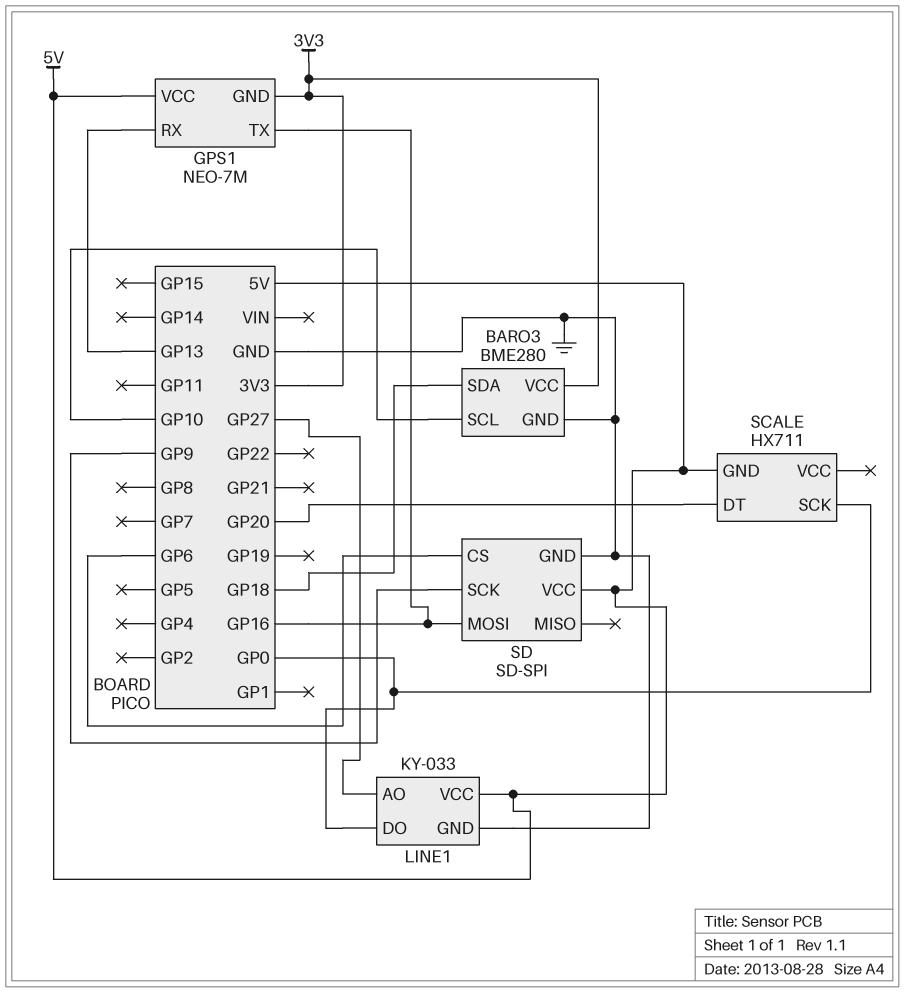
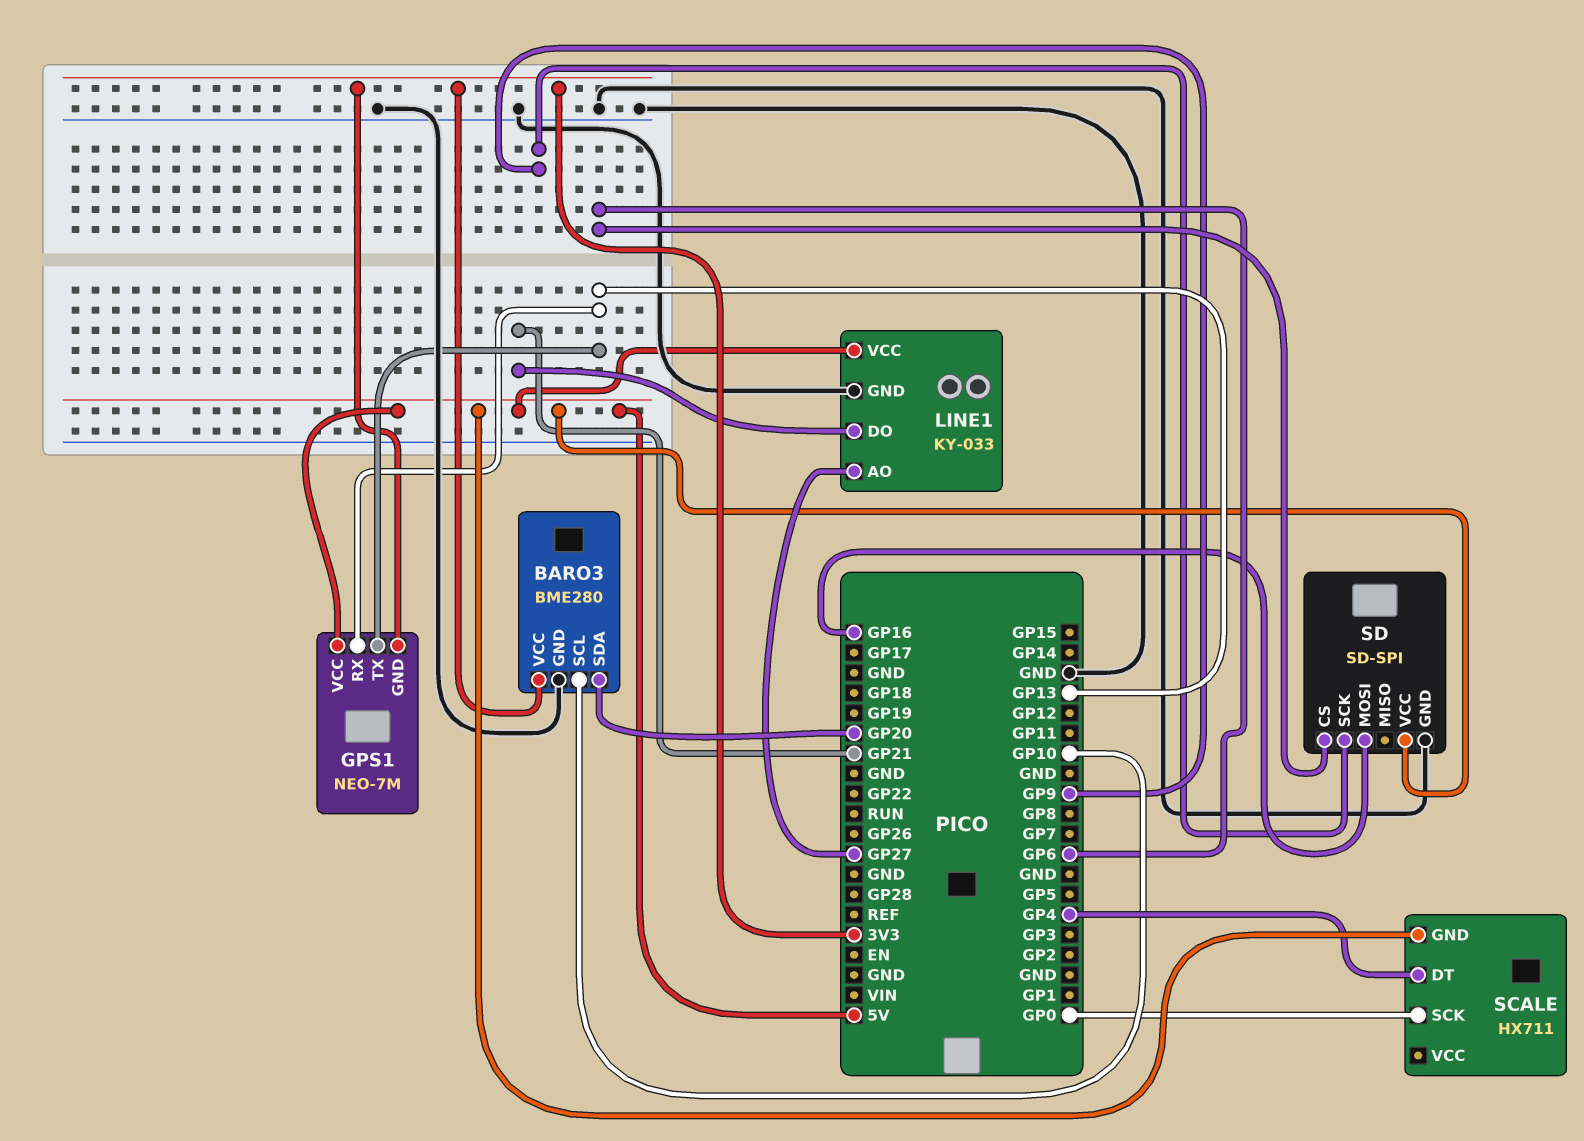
BARO3 pin SDA: GP18 -> GP20
GPS1 pin TX: GP16 -> GP13
LINE1 pin DO: GP0 -> GP21
SCALE pin DT: GP20 -> GP4

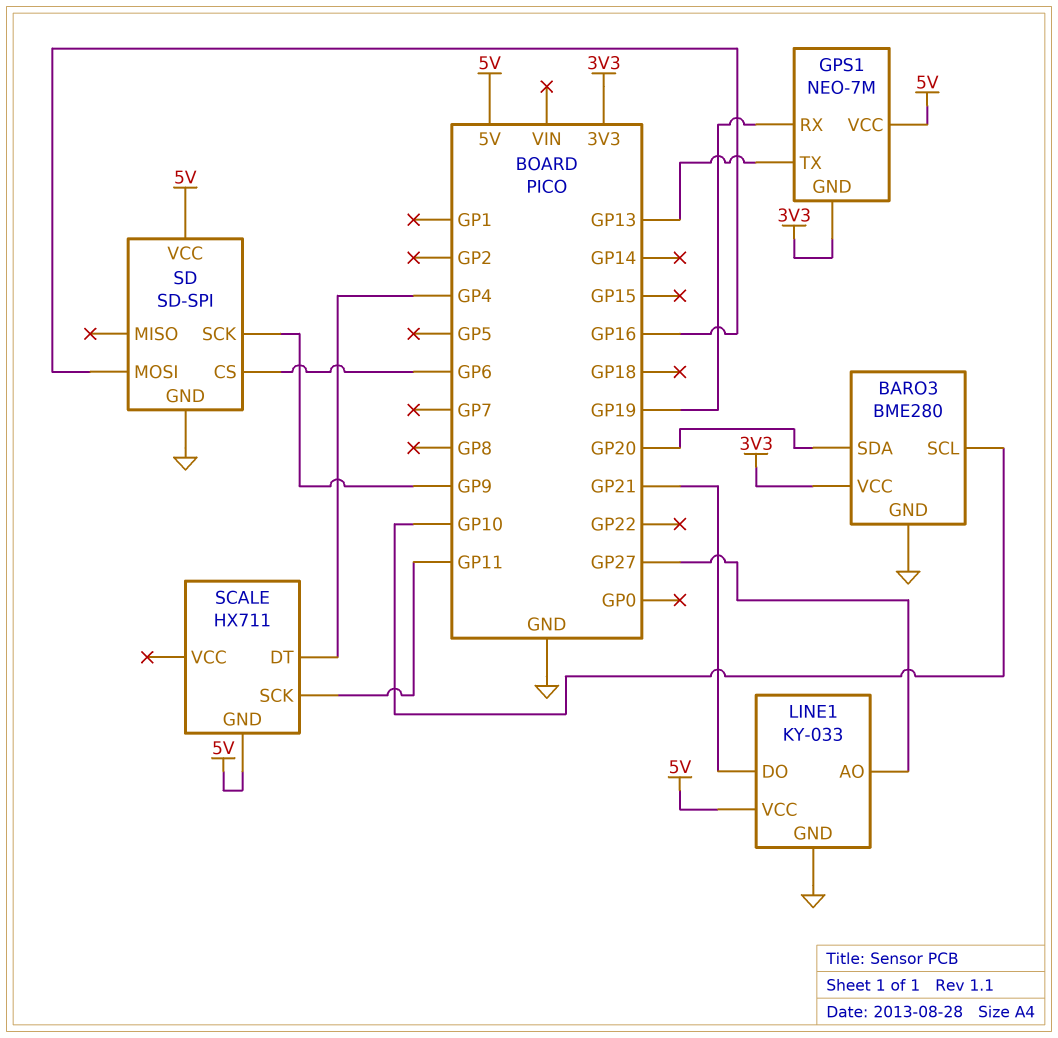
GPS1 pin RX: GP13 -> GP19
SCALE pin SCK: GP0 -> GP11

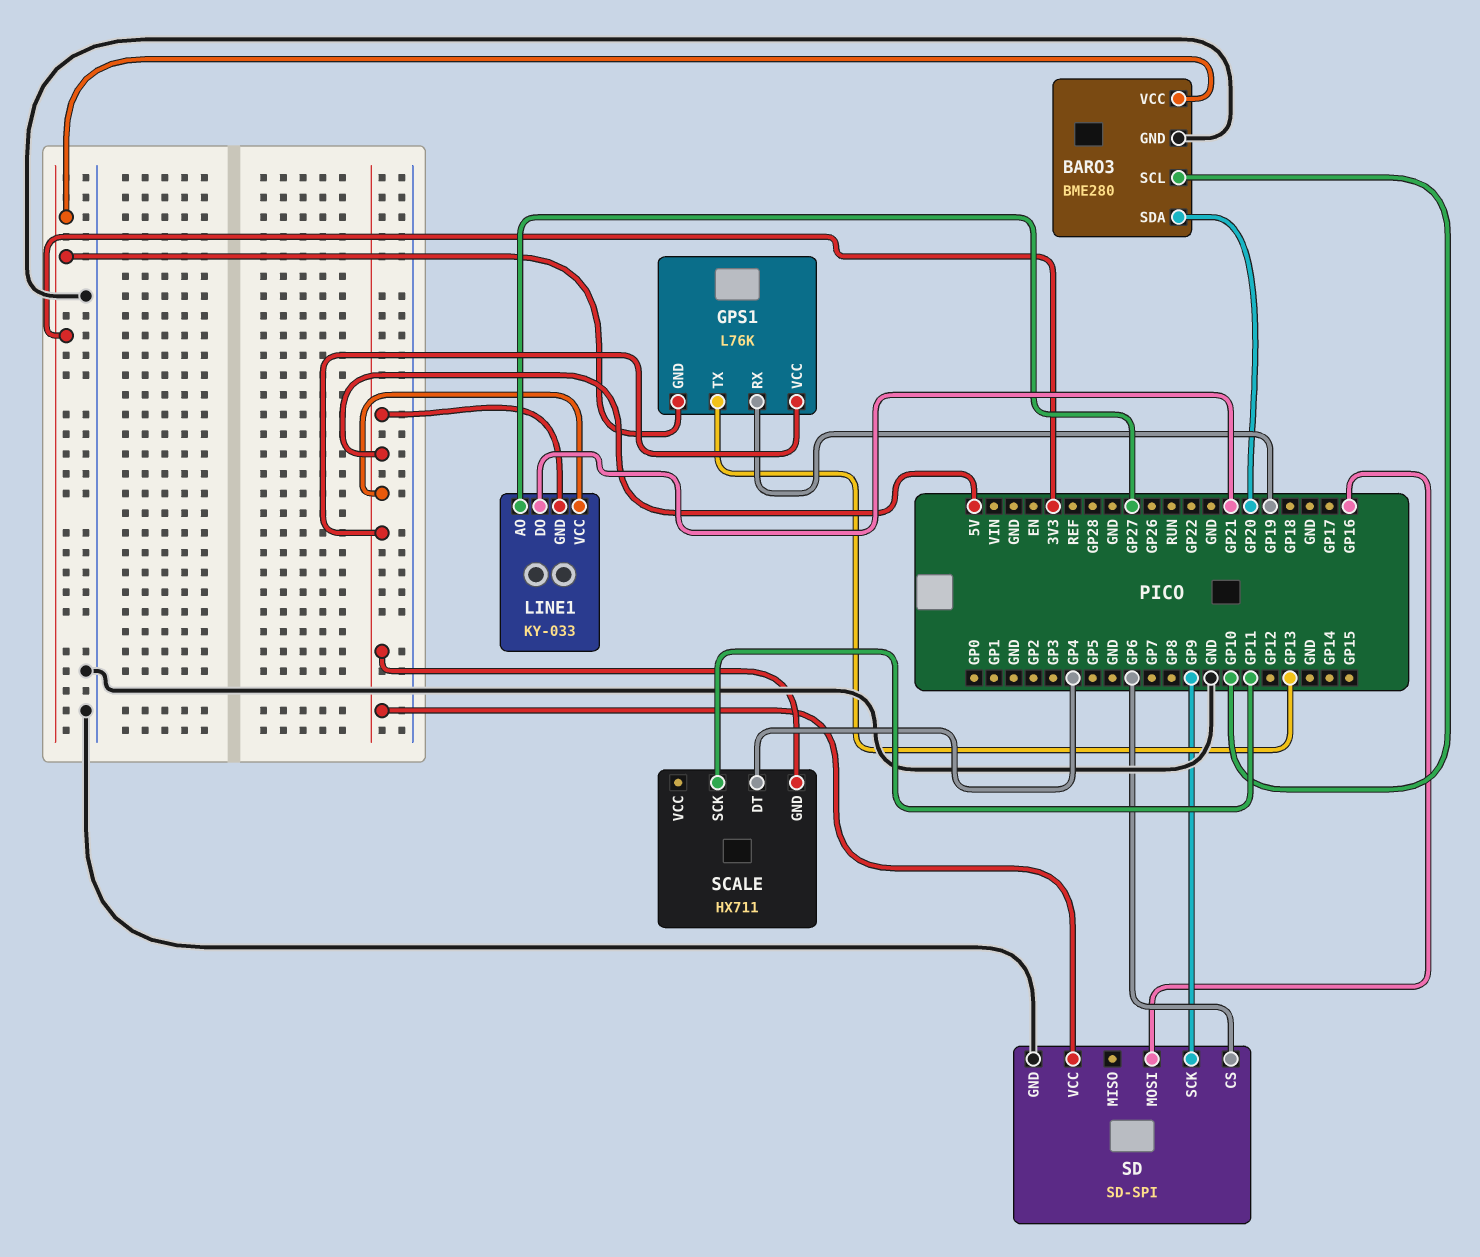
GPS1: NEO-7M -> L76K
LINE1 pin GND: GND -> 5V

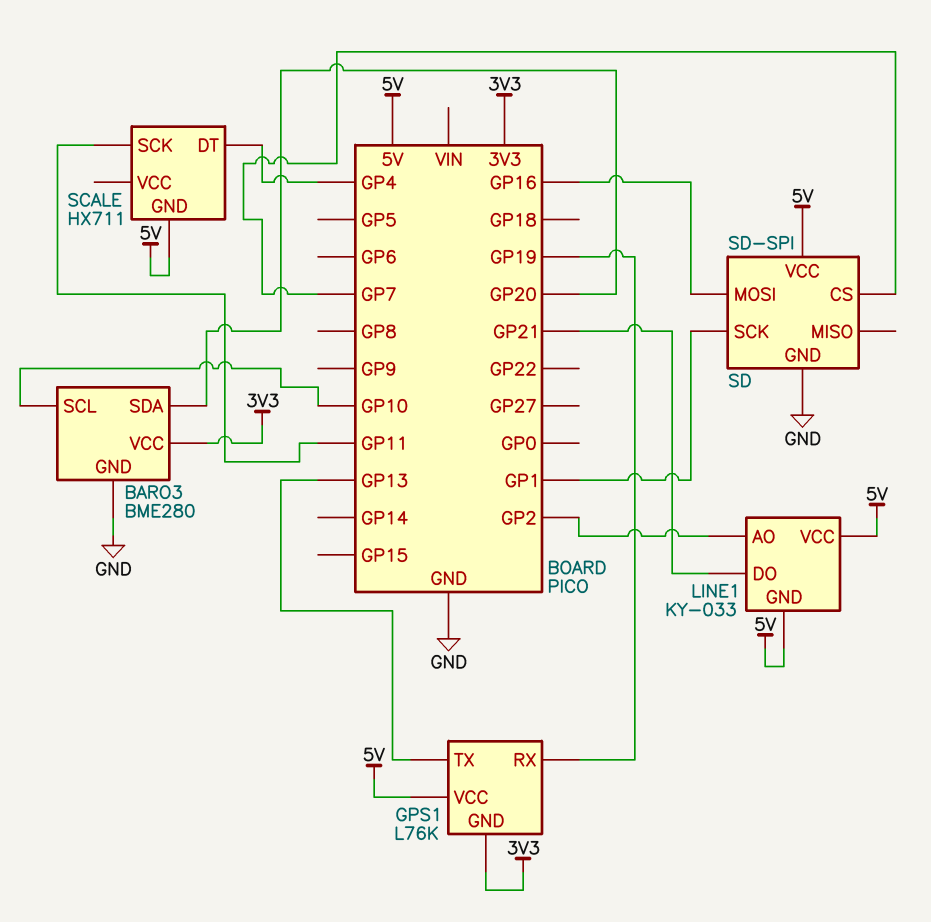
LINE1 pin AO: GP27 -> GP2
SD pin CS: GP6 -> GP7
SD pin SCK: GP9 -> GP1

